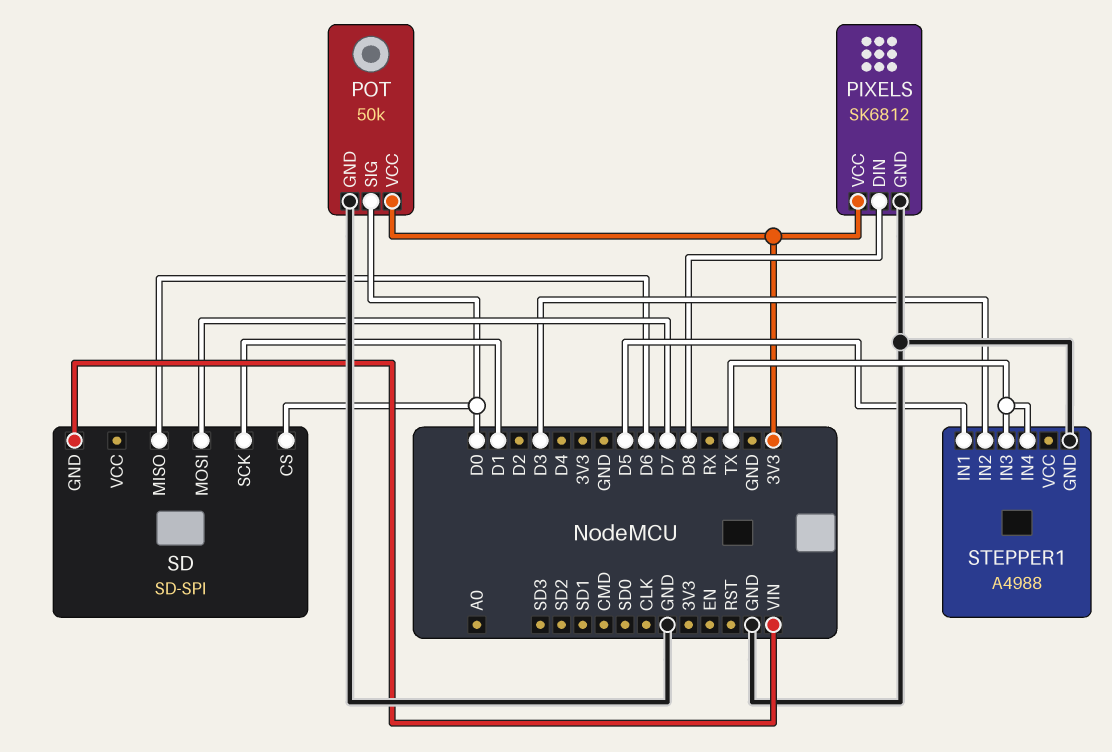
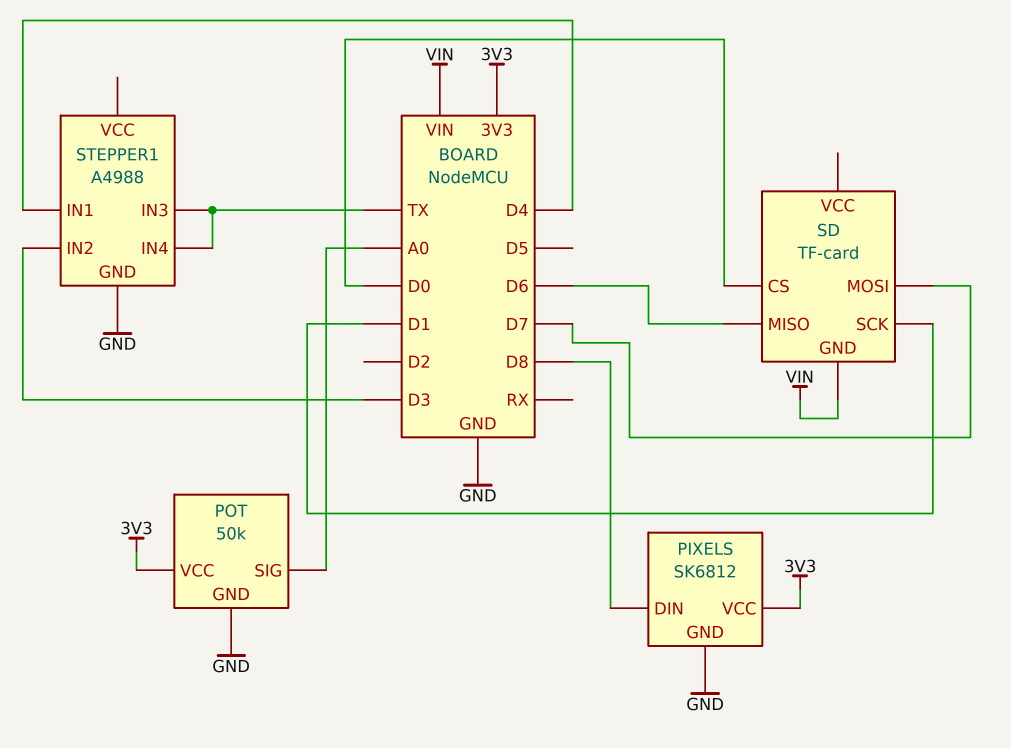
POT pin SIG: D0 -> A0
SD: SD-SPI -> TF-card
STEPPER1 pin IN1: D5 -> D4

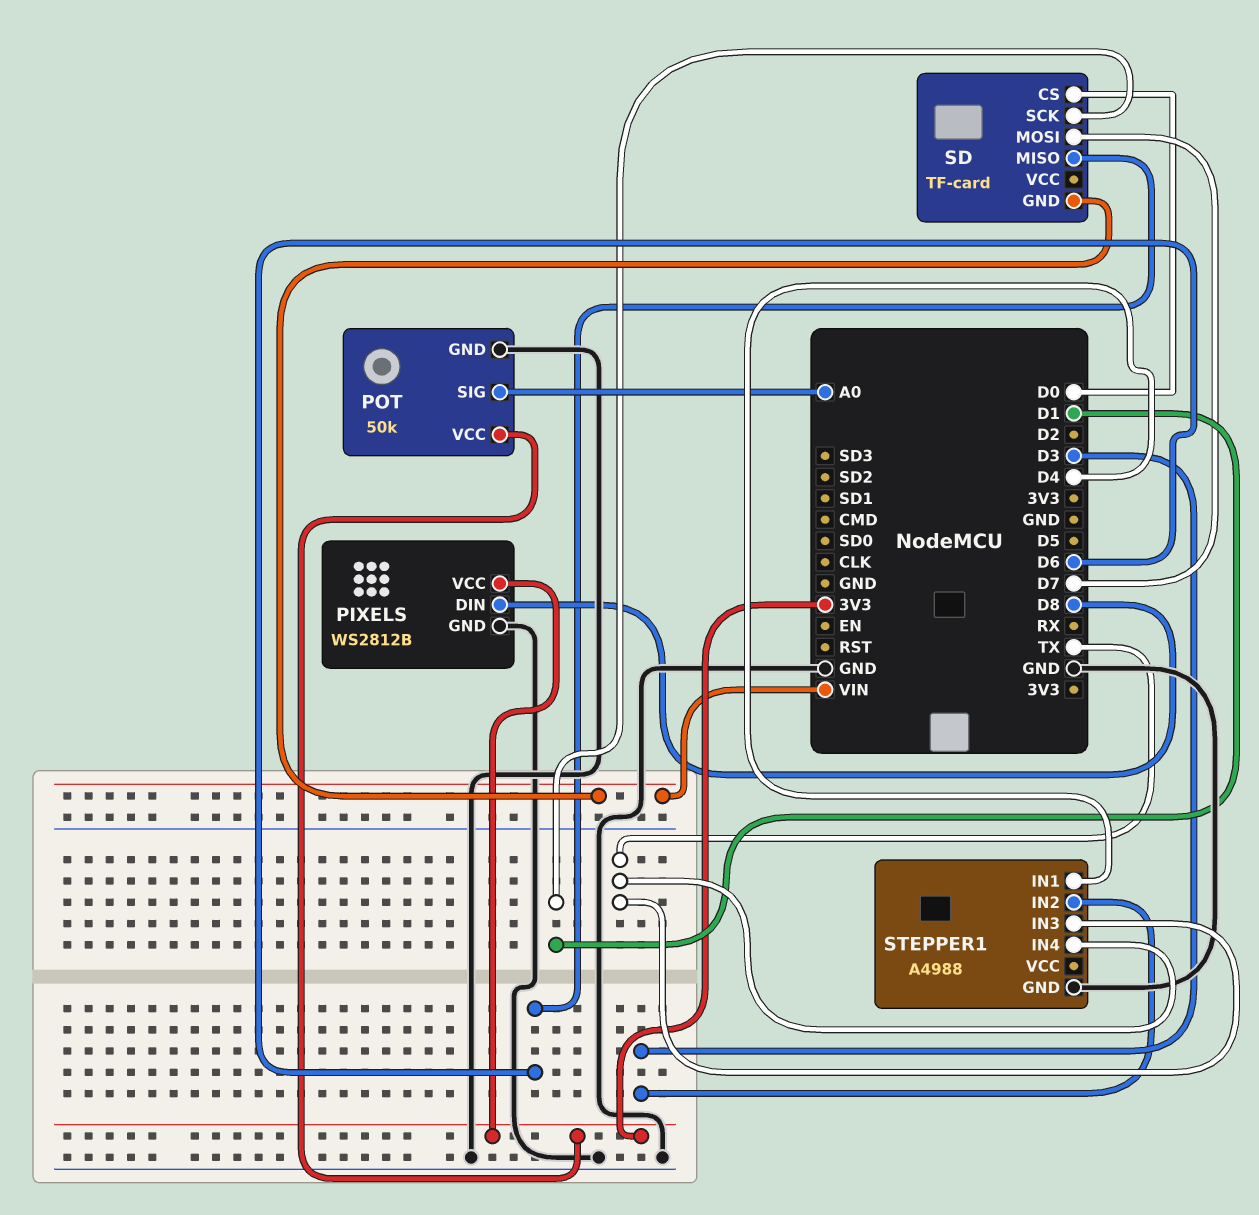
PIXELS: SK6812 -> WS2812B

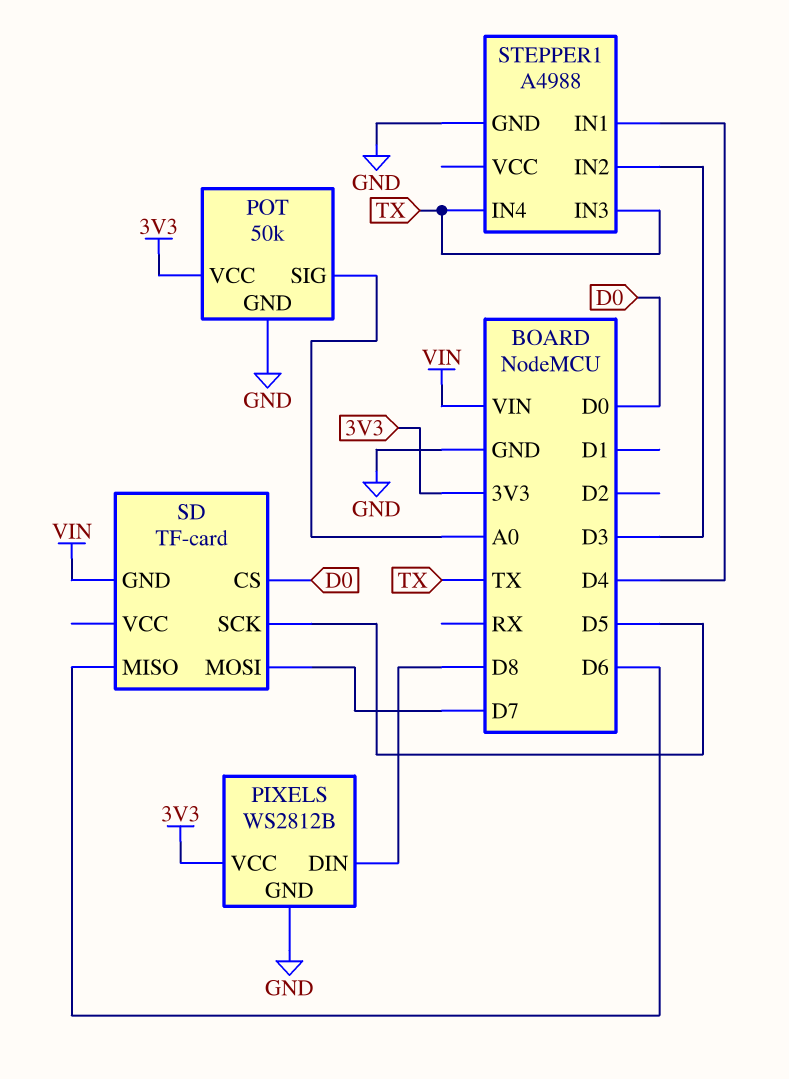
SD pin SCK: D1 -> D5

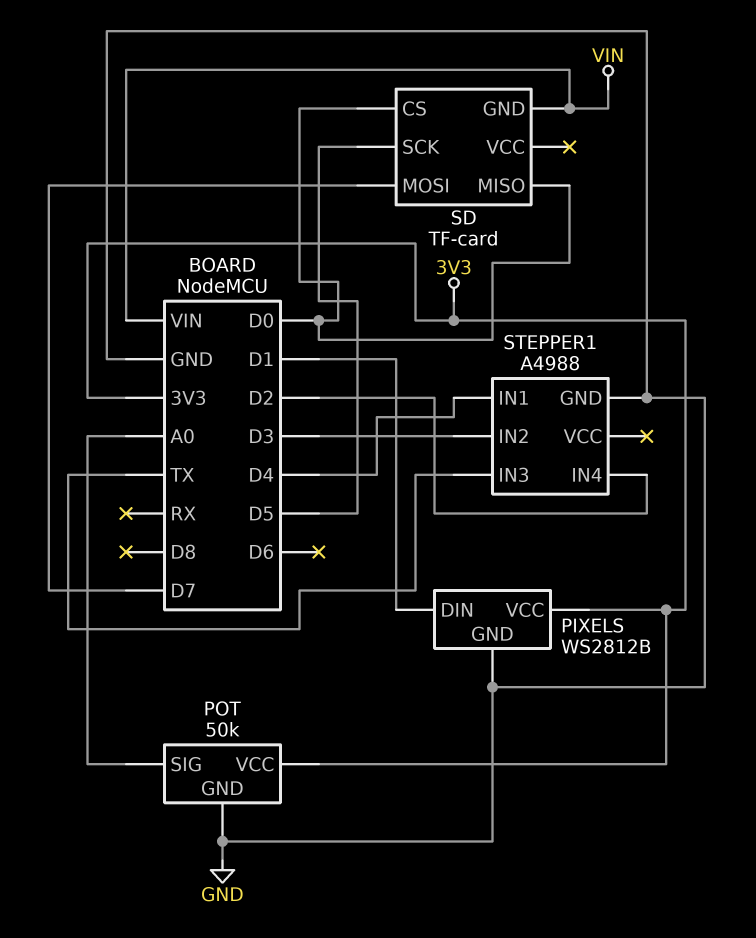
PIXELS pin DIN: D8 -> D1
SD pin MISO: D6 -> D0
STEPPER1 pin IN4: TX -> D2

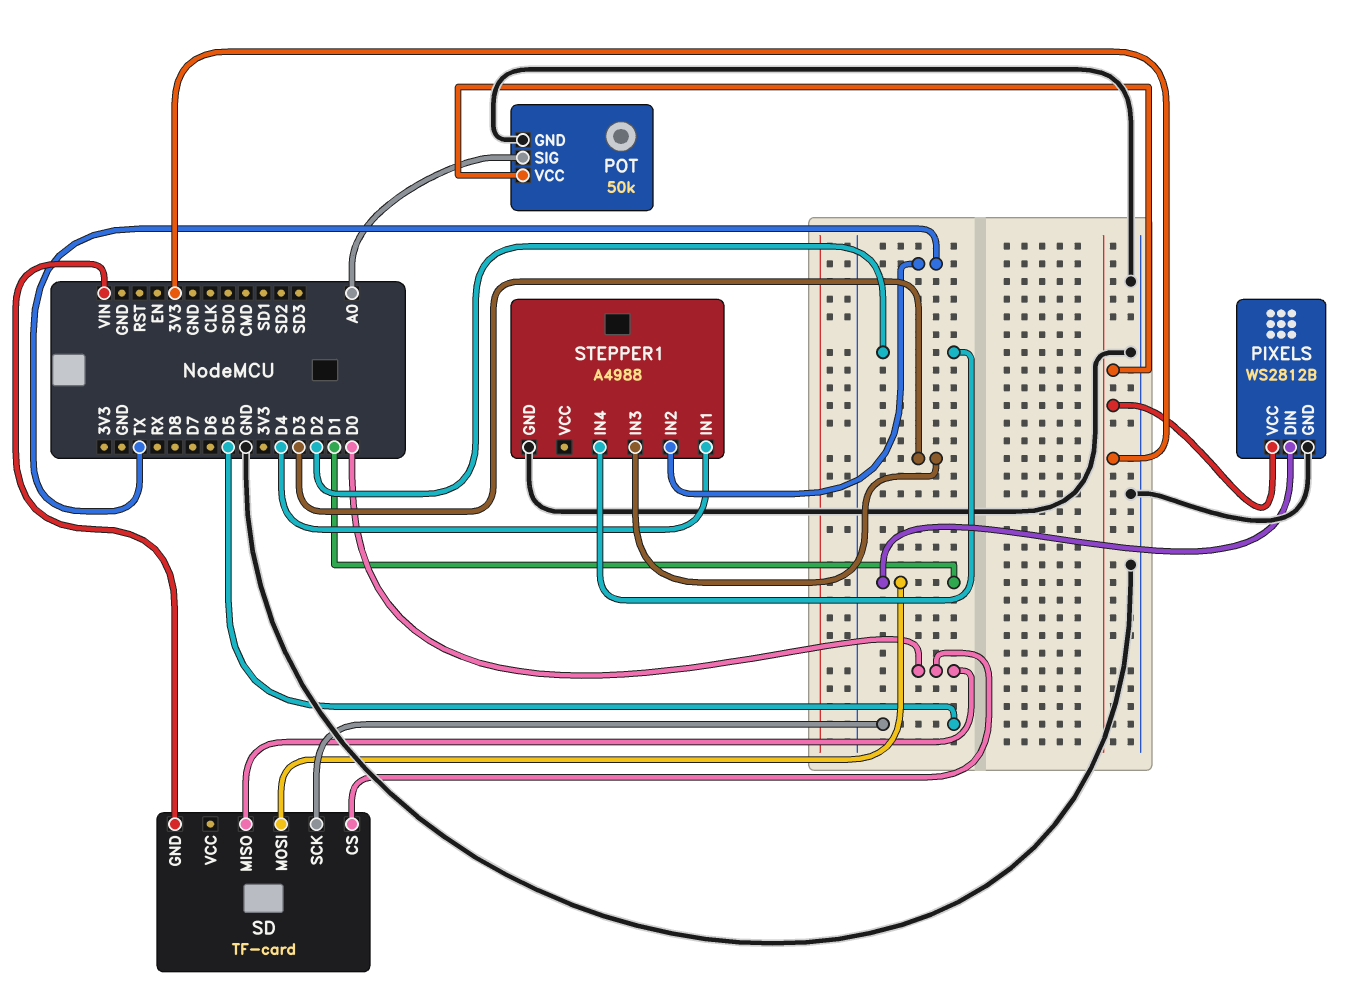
SD pin MOSI: D7 -> D1
STEPPER1 pin IN2: D3 -> TX
STEPPER1 pin IN3: TX -> D3

